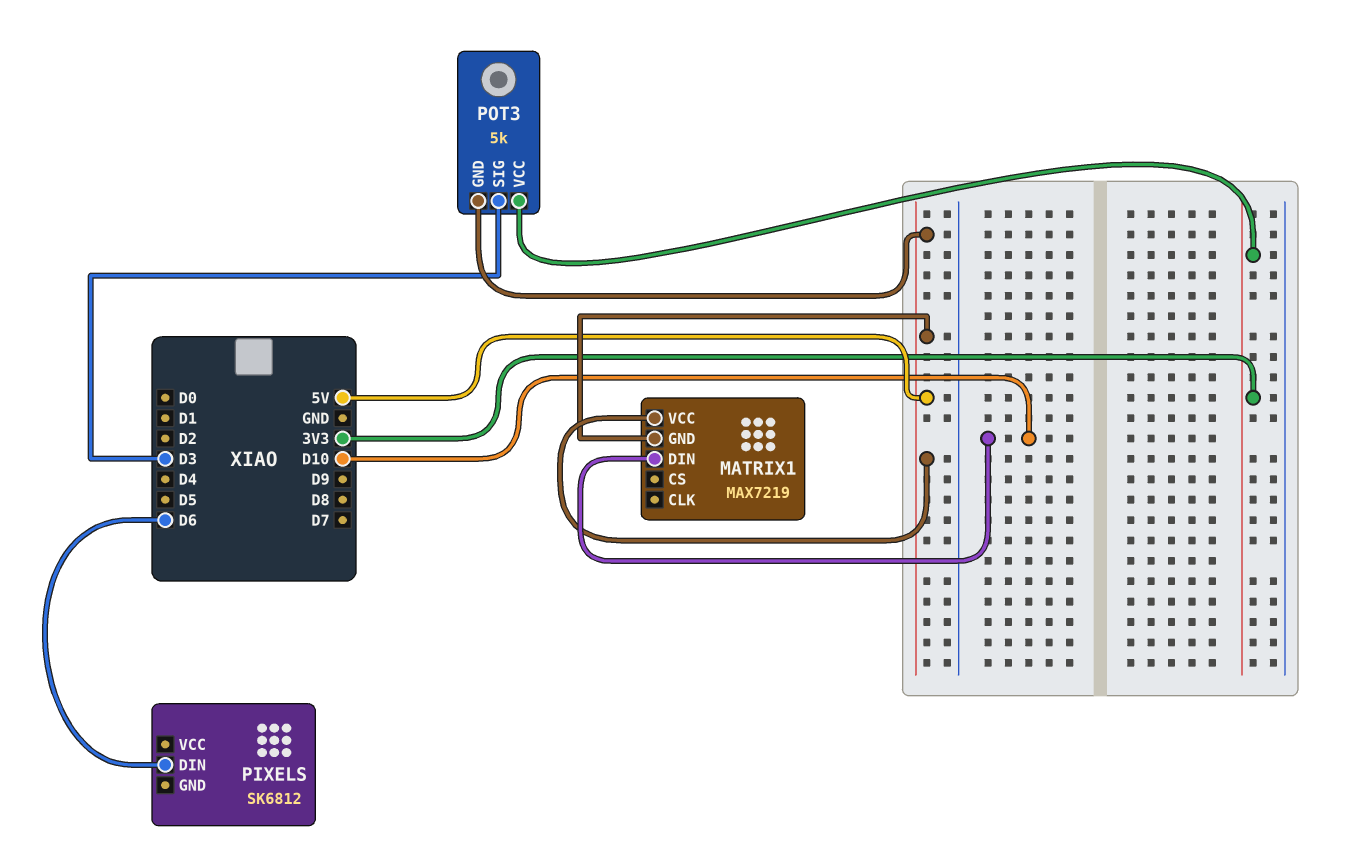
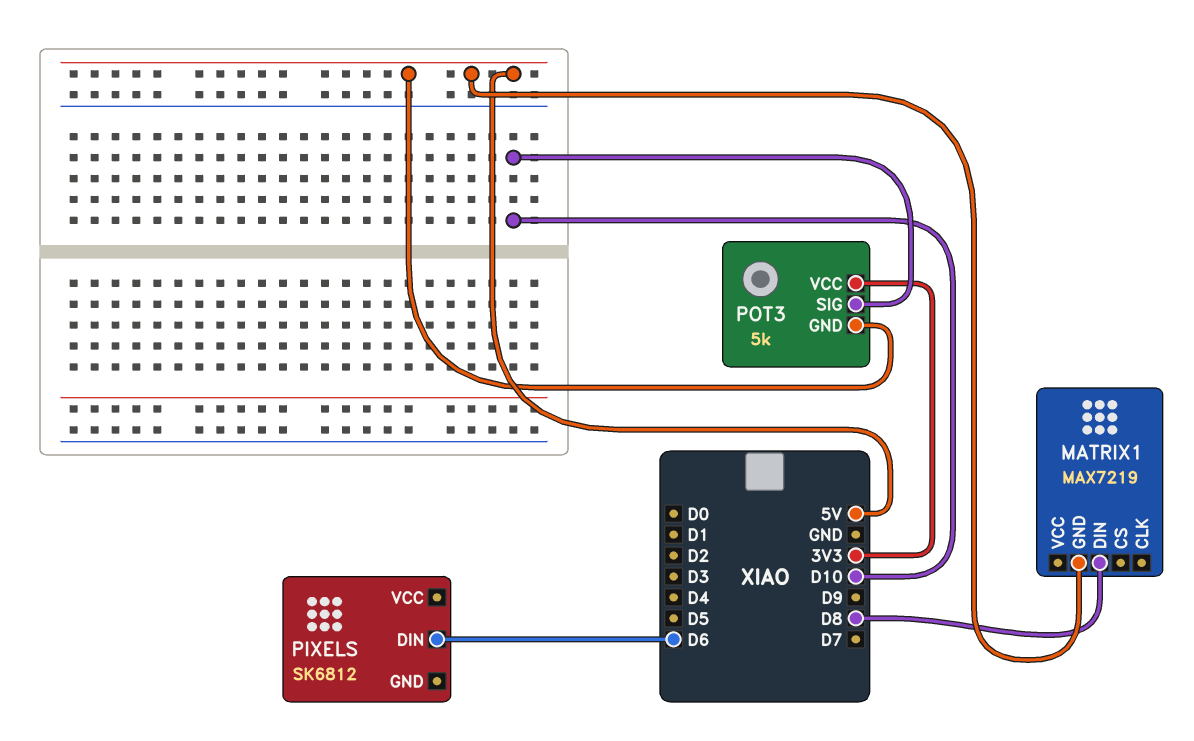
MATRIX1 pin DIN: D10 -> D8
MATRIX1 pin VCC: 5V -> none
POT3 pin SIG: D3 -> D10

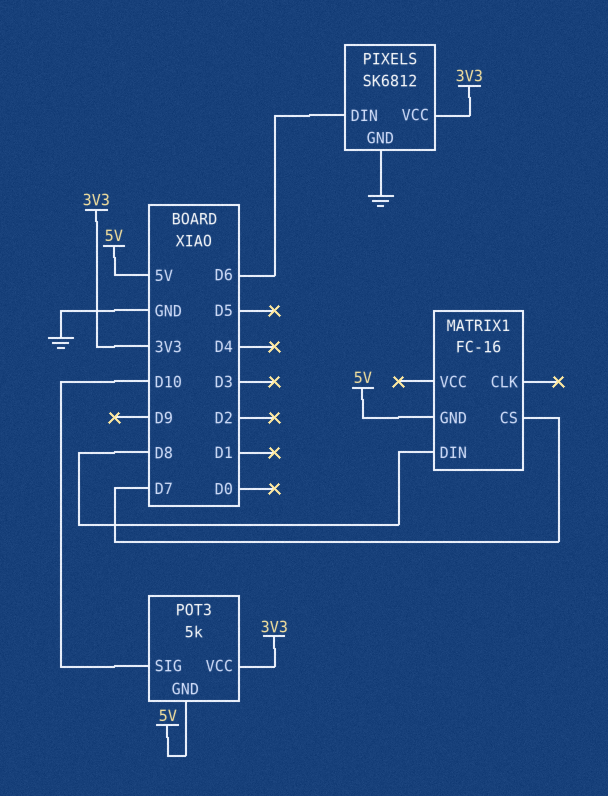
MATRIX1: MAX7219 -> FC-16
MATRIX1 pin CS: none -> D7
PIXELS pin GND: none -> GND
PIXELS pin VCC: none -> 3V3

